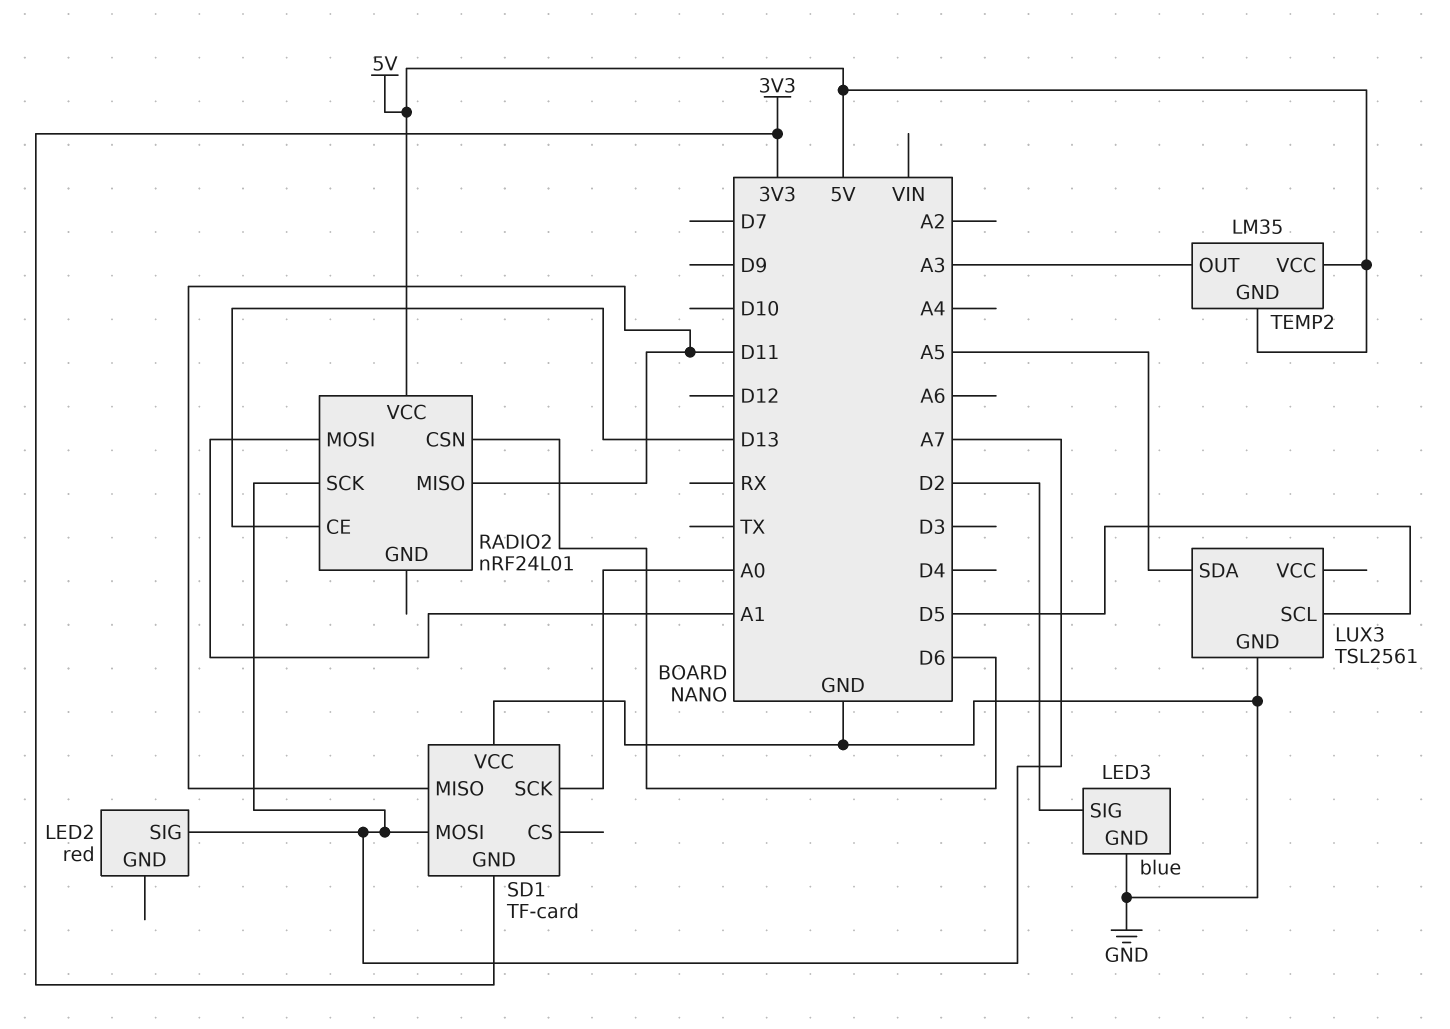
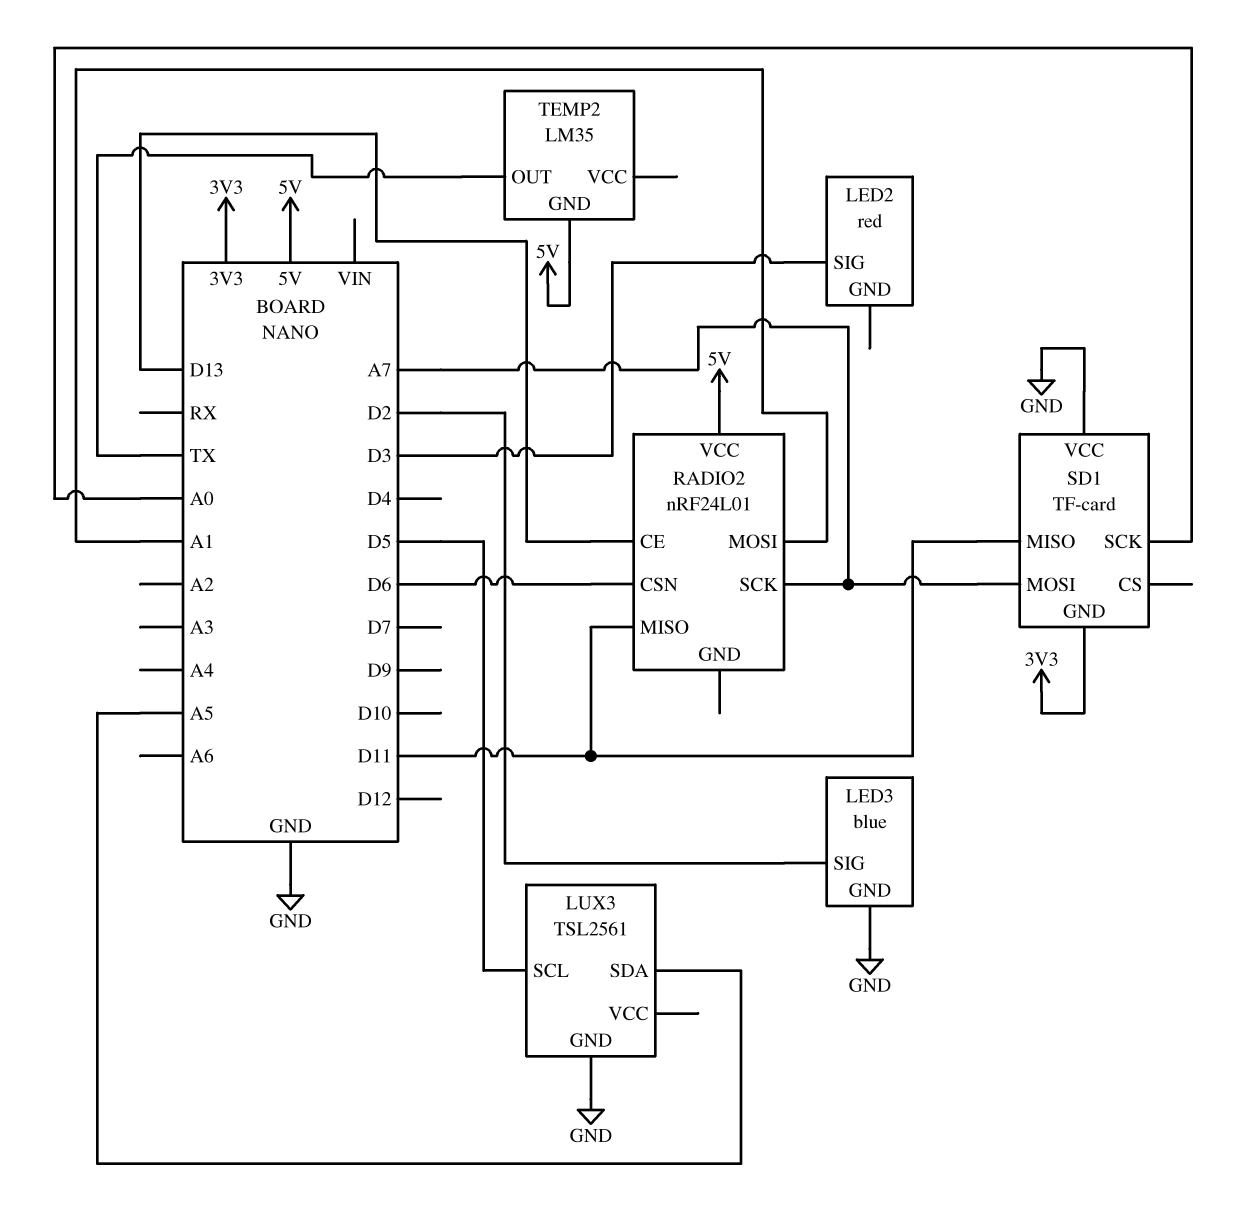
LED2 pin SIG: A7 -> D3
TEMP2 pin OUT: A3 -> TX
TEMP2 pin VCC: 5V -> none

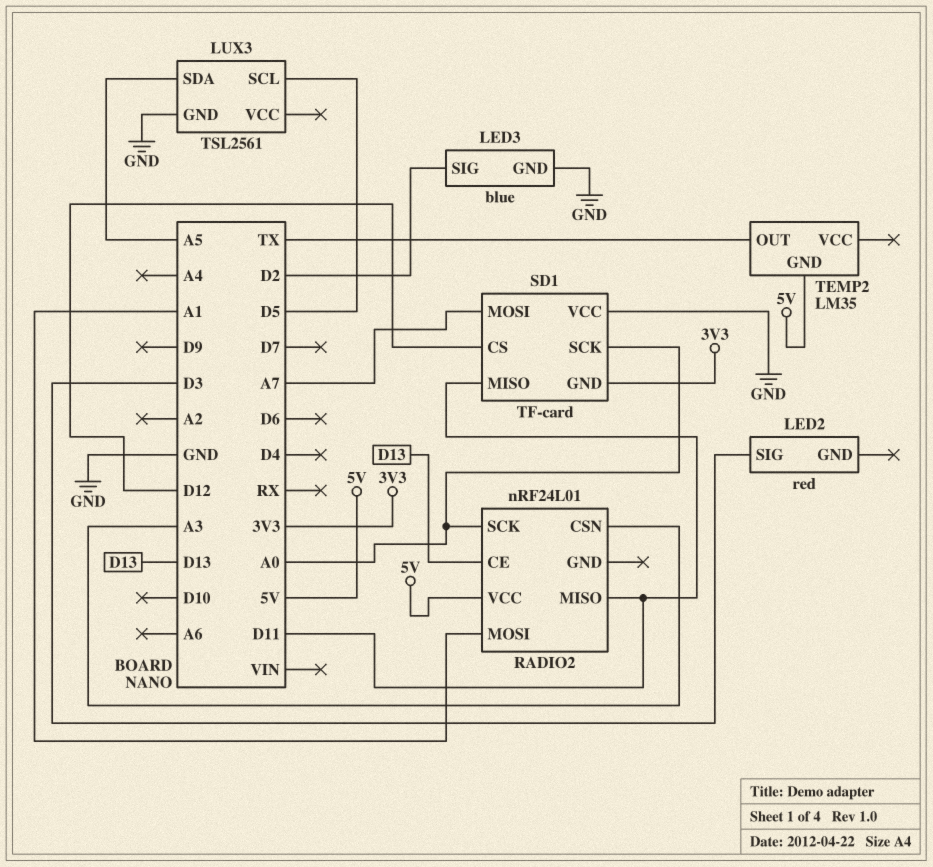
RADIO2 pin CSN: D6 -> A3
RADIO2 pin SCK: A7 -> A0
SD1 pin CS: none -> D12

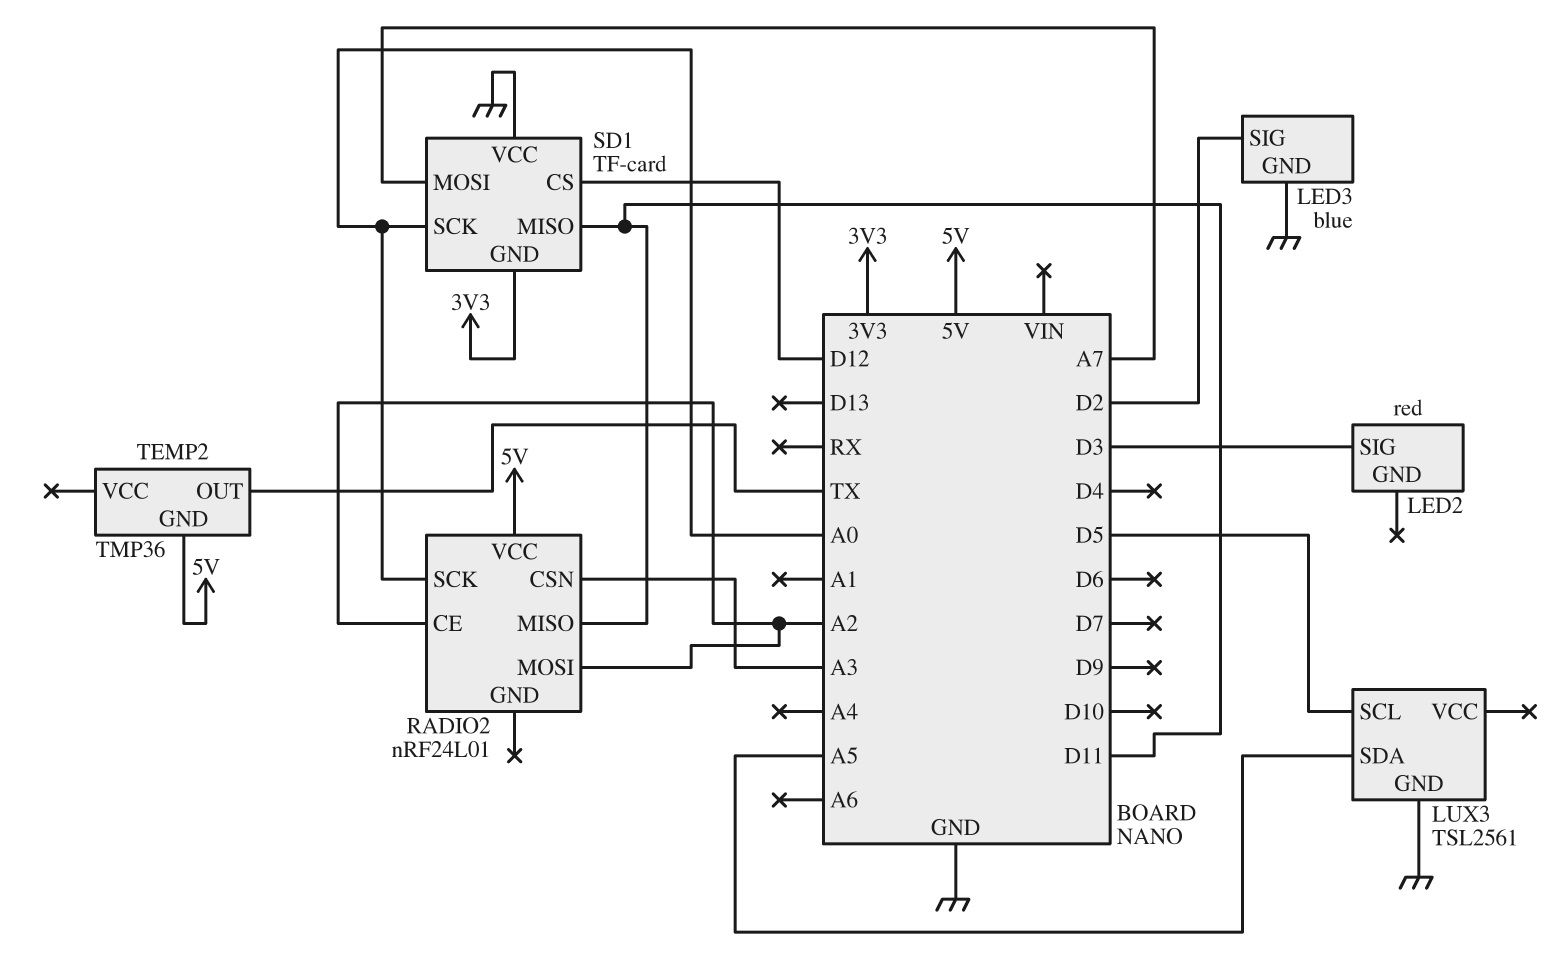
RADIO2 pin CE: D13 -> A2
RADIO2 pin MOSI: A1 -> A2
TEMP2: LM35 -> TMP36

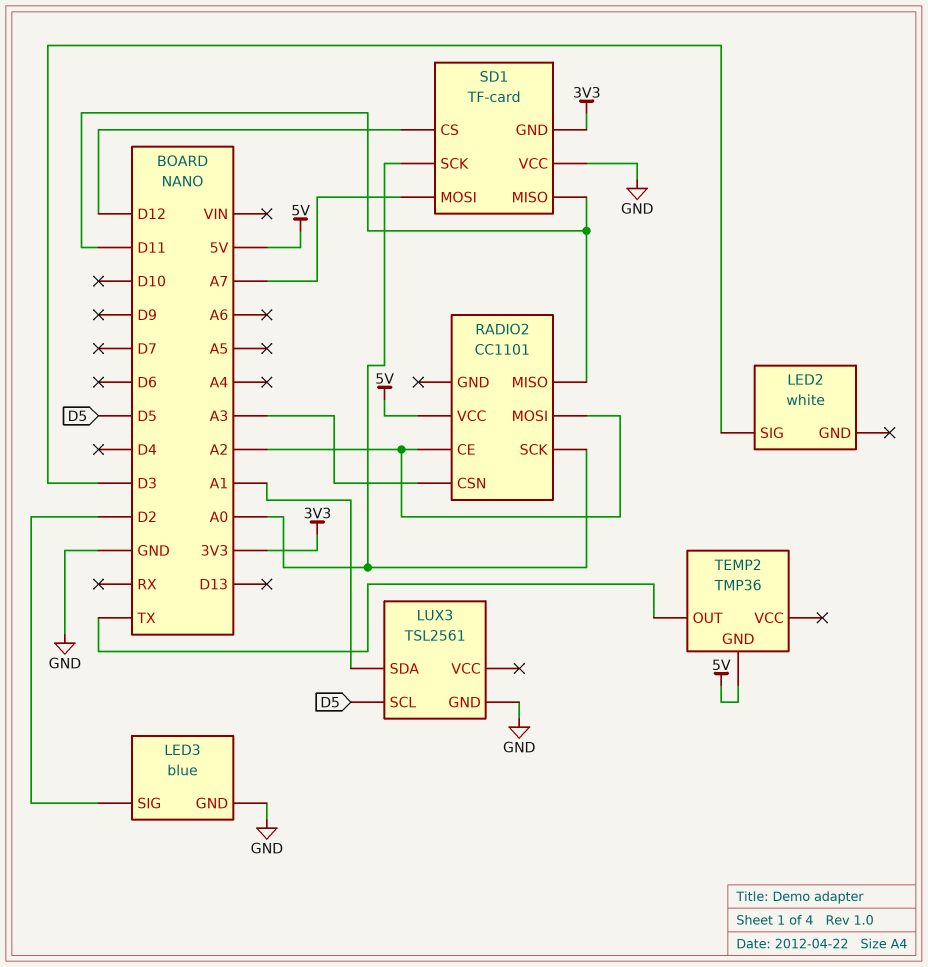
LED2: red -> white
LUX3 pin SDA: A5 -> A1
RADIO2: nRF24L01 -> CC1101

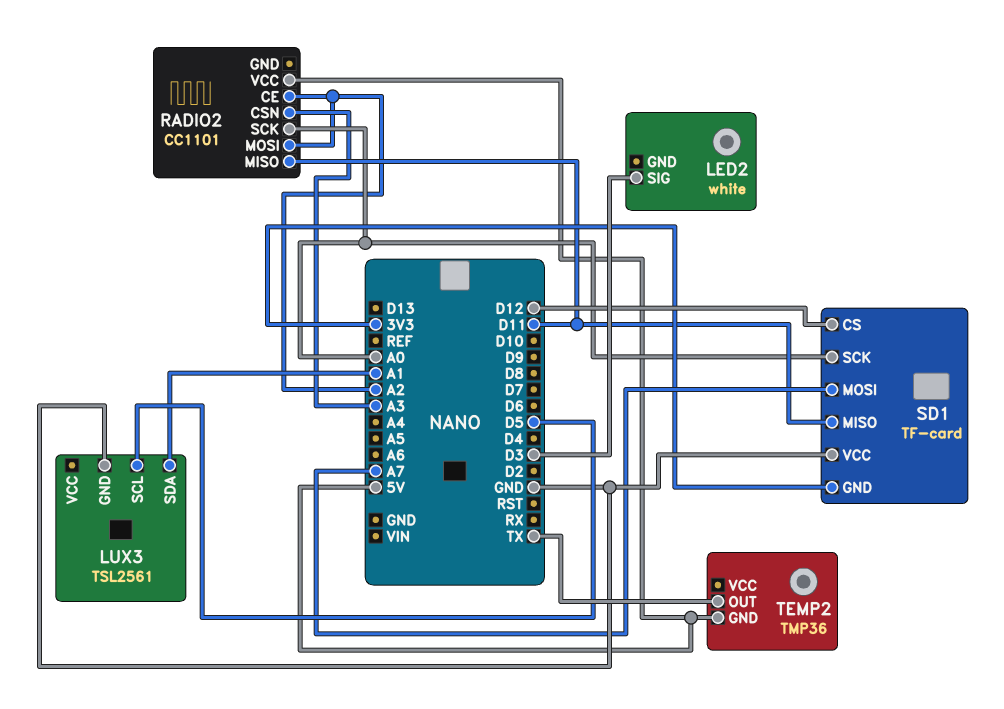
LED3: blue -> none
LED3 pin GND: GND -> none
LED3 pin SIG: D2 -> none

